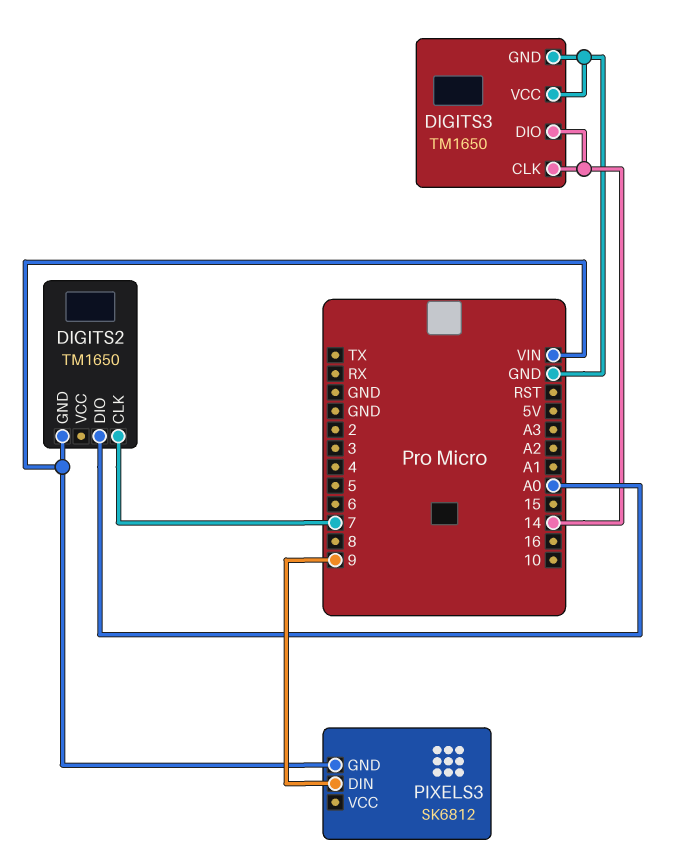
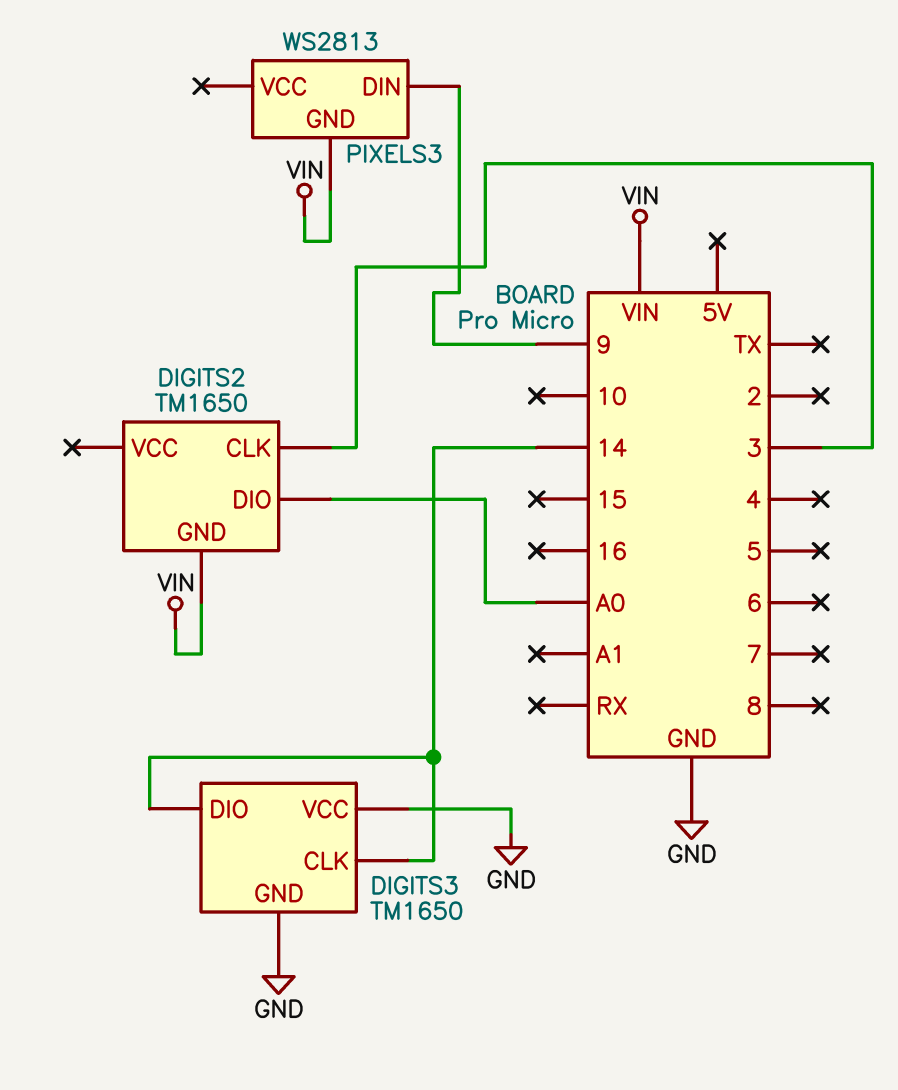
DIGITS2 pin CLK: 7 -> 3
PIXELS3: SK6812 -> WS2813

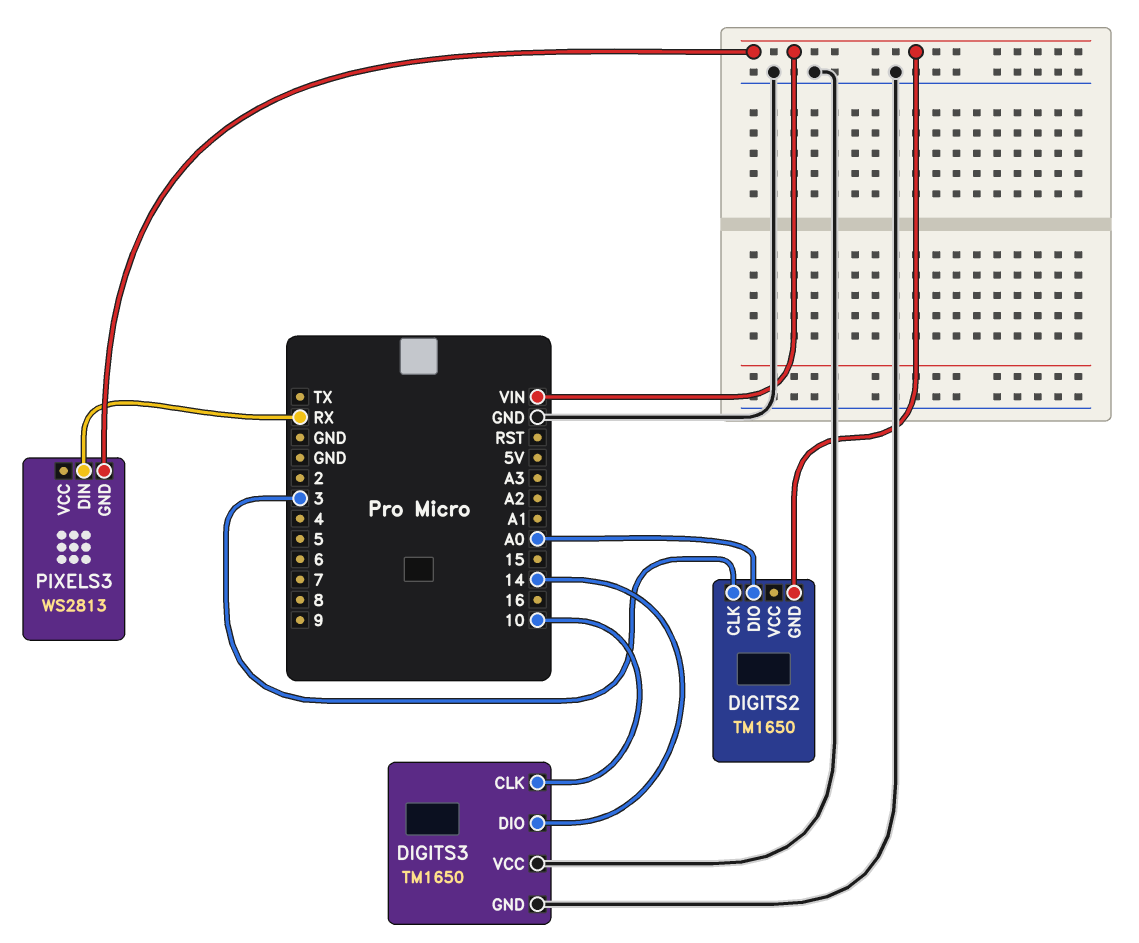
DIGITS3 pin CLK: 14 -> 10
PIXELS3 pin DIN: 9 -> RX

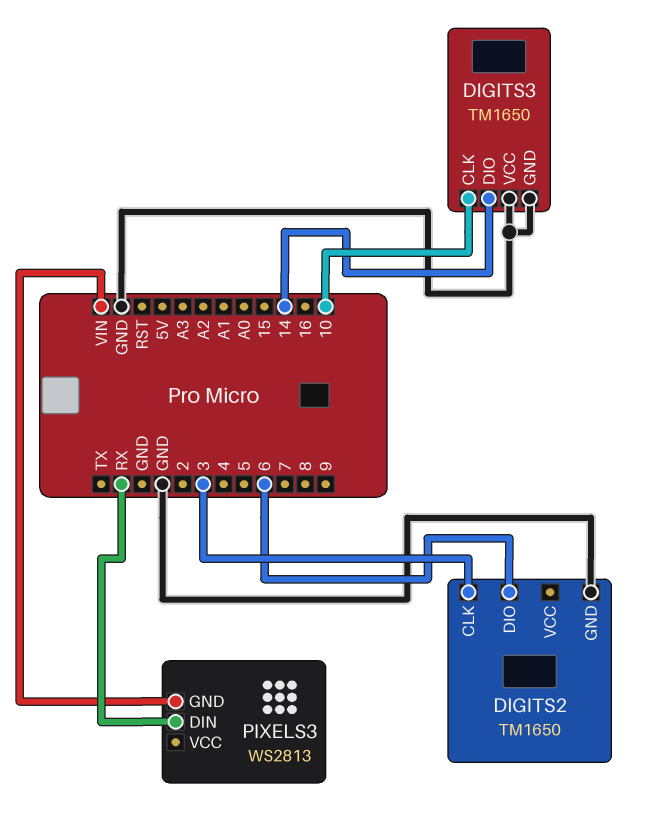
DIGITS2 pin DIO: A0 -> 6
DIGITS2 pin GND: VIN -> GND

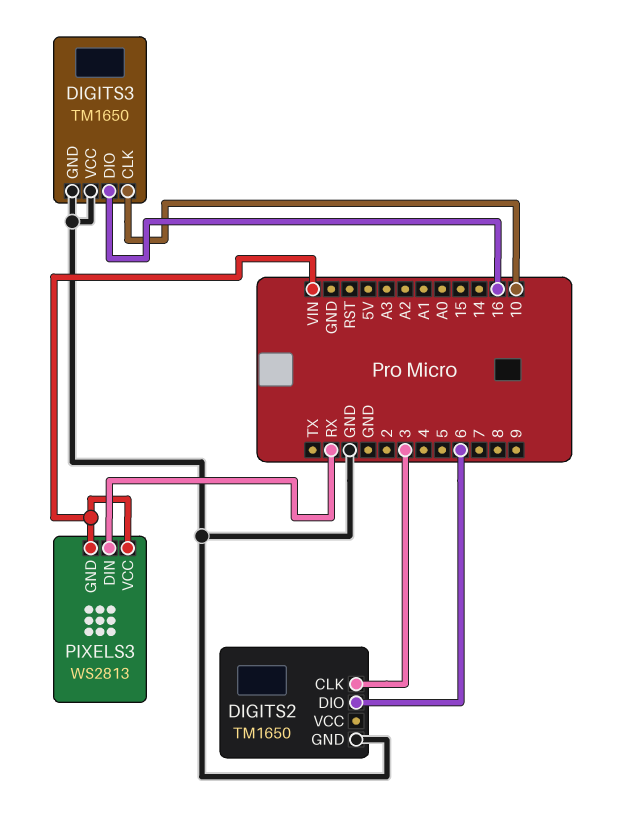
DIGITS3 pin DIO: 14 -> 16
PIXELS3 pin VCC: none -> VIN

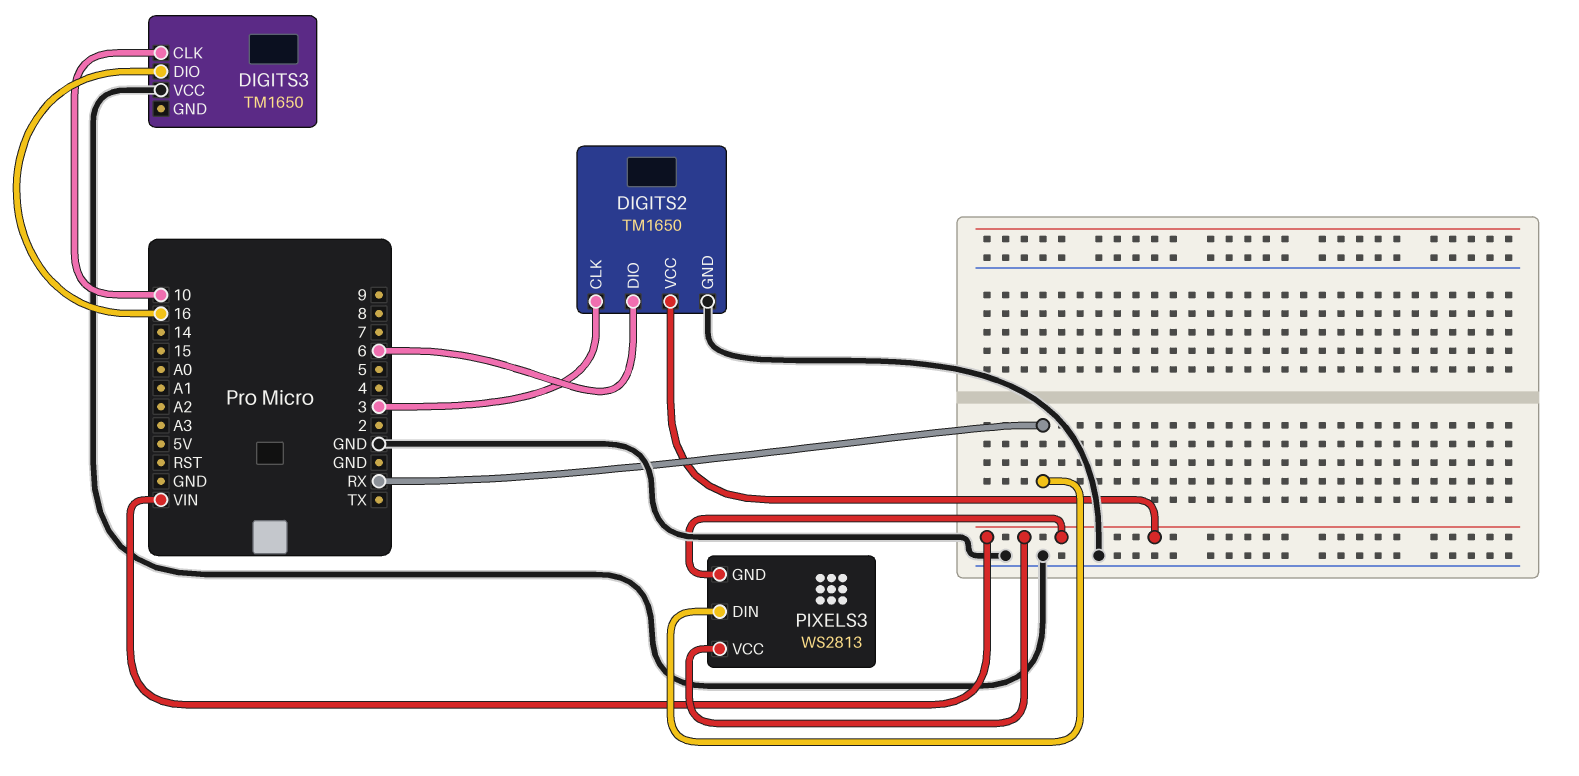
DIGITS2 pin VCC: none -> VIN
DIGITS3 pin GND: GND -> none

